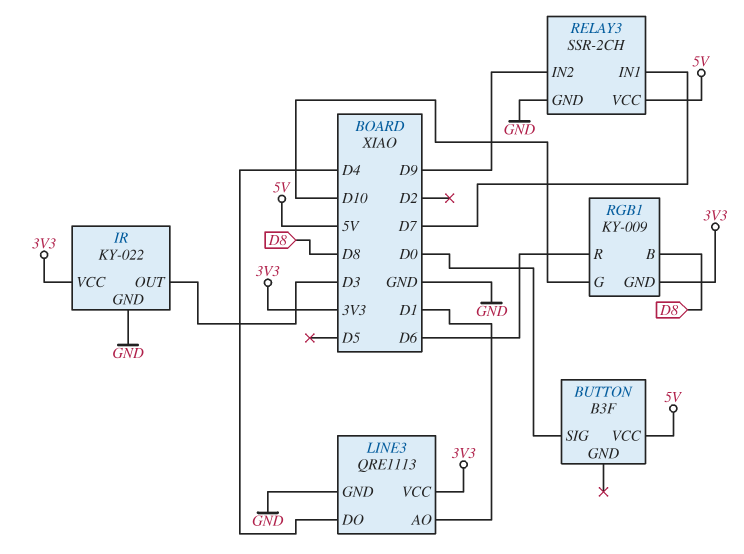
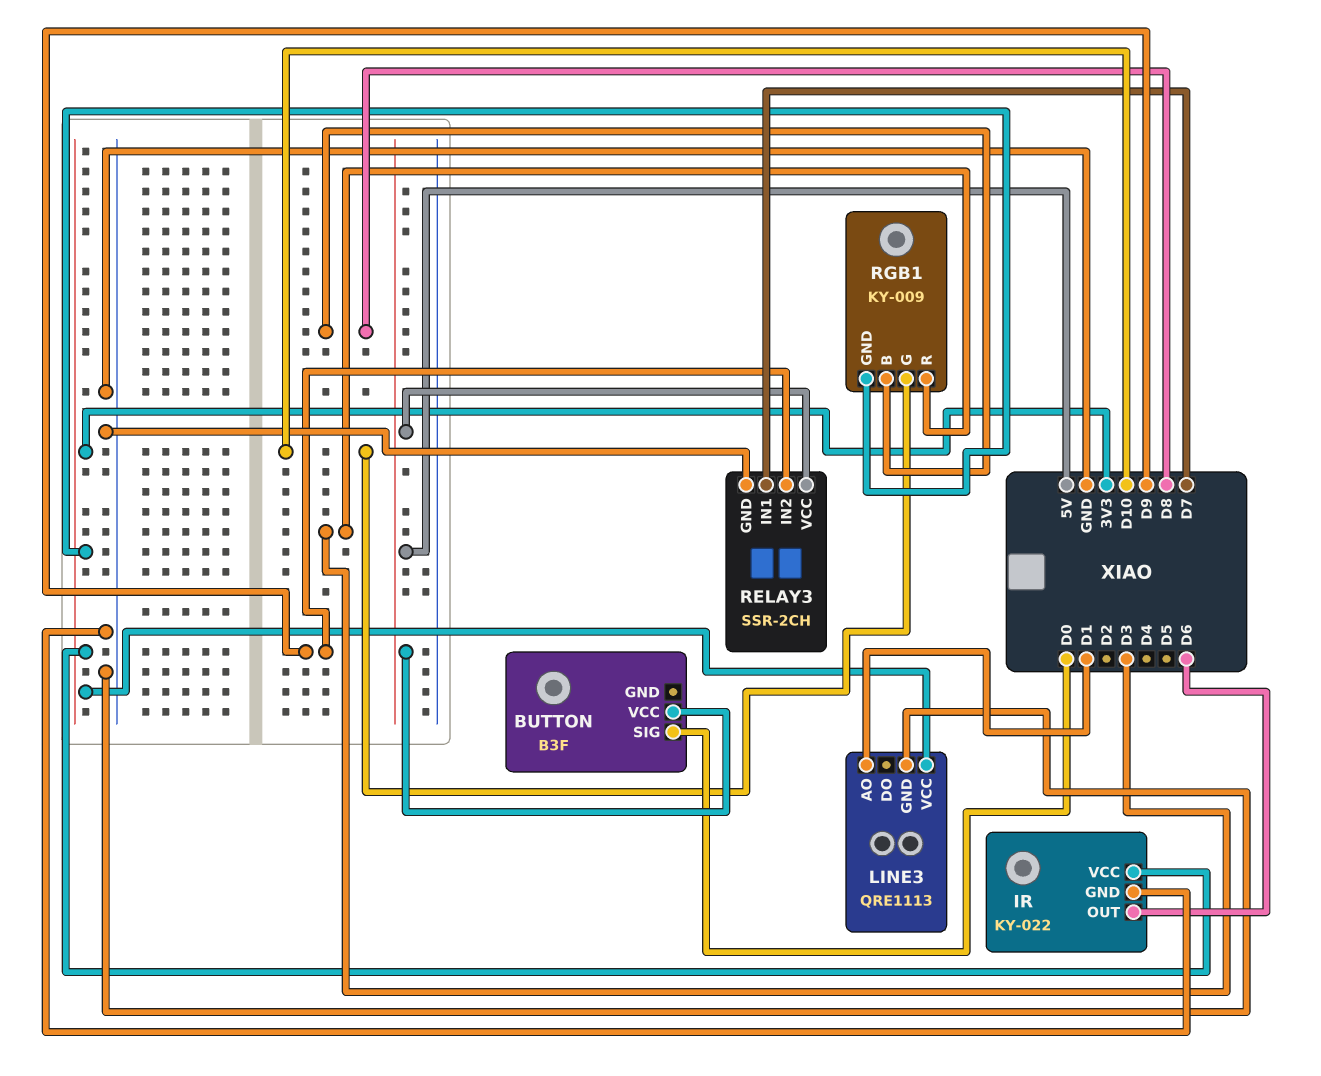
IR pin OUT: D3 -> D6
LINE3 pin DO: D4 -> none
RGB1 pin R: D6 -> D3

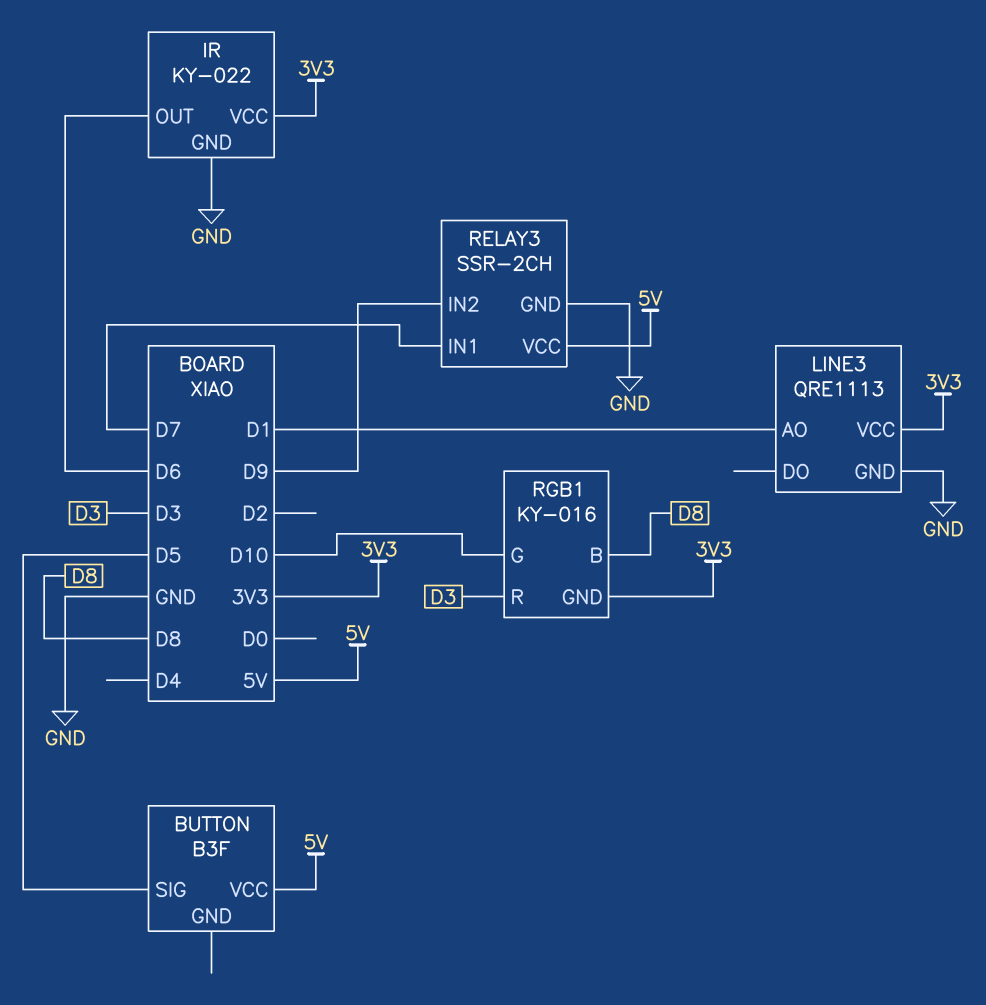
BUTTON pin SIG: D0 -> D5
RGB1: KY-009 -> KY-016

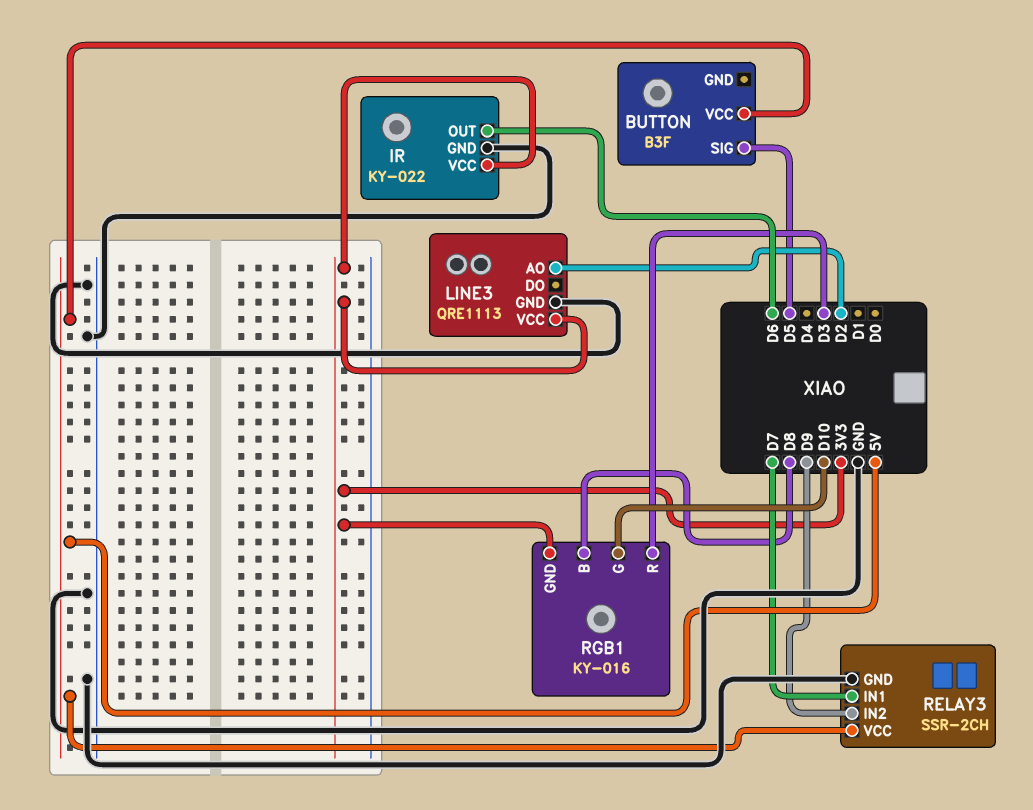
LINE3 pin AO: D1 -> D2

